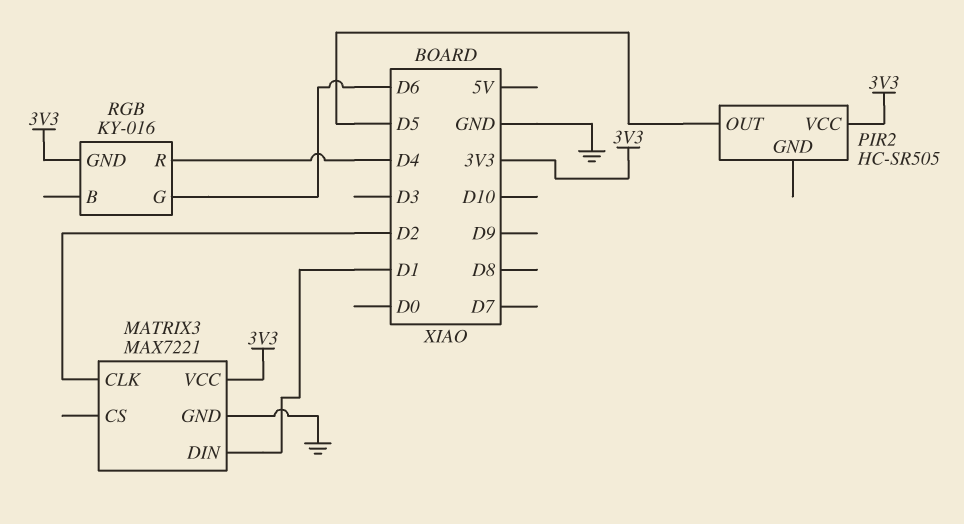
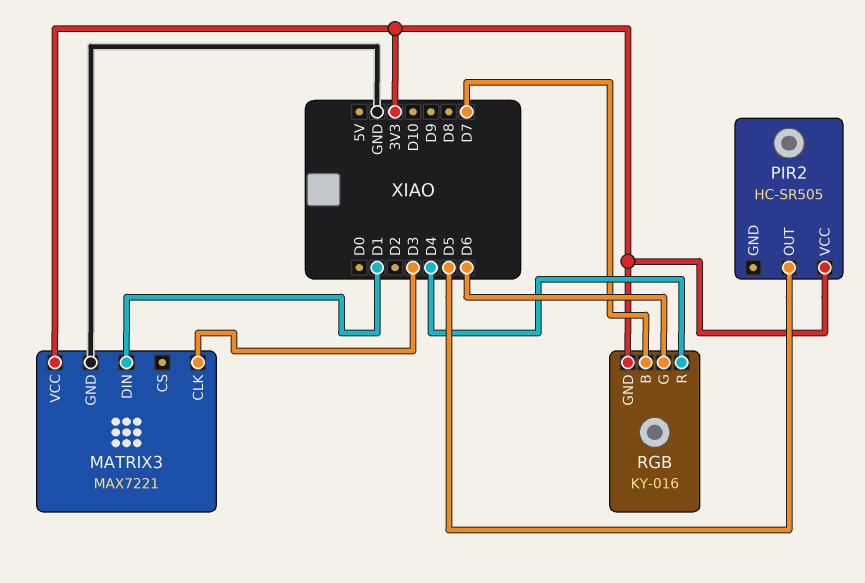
MATRIX3 pin CLK: D2 -> D3
RGB pin B: none -> D7

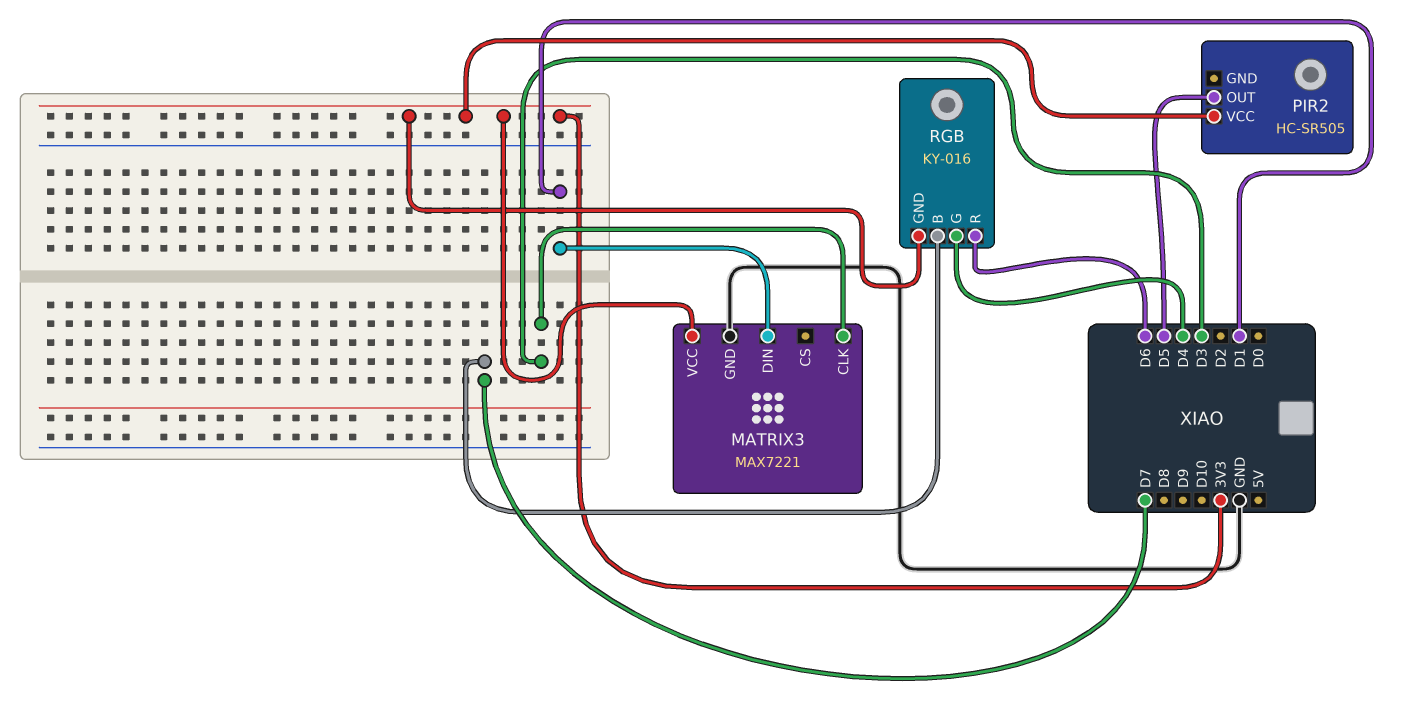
RGB pin G: D6 -> D4
RGB pin R: D4 -> D6

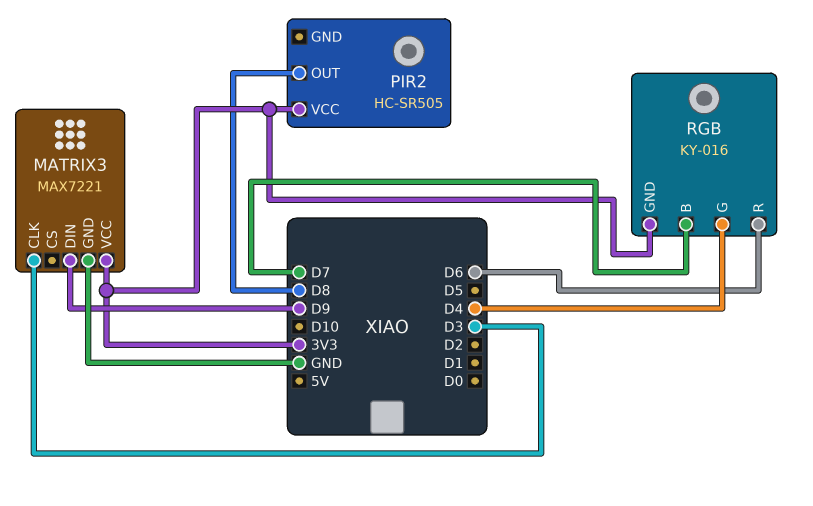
MATRIX3 pin DIN: D1 -> D9
PIR2 pin OUT: D5 -> D8

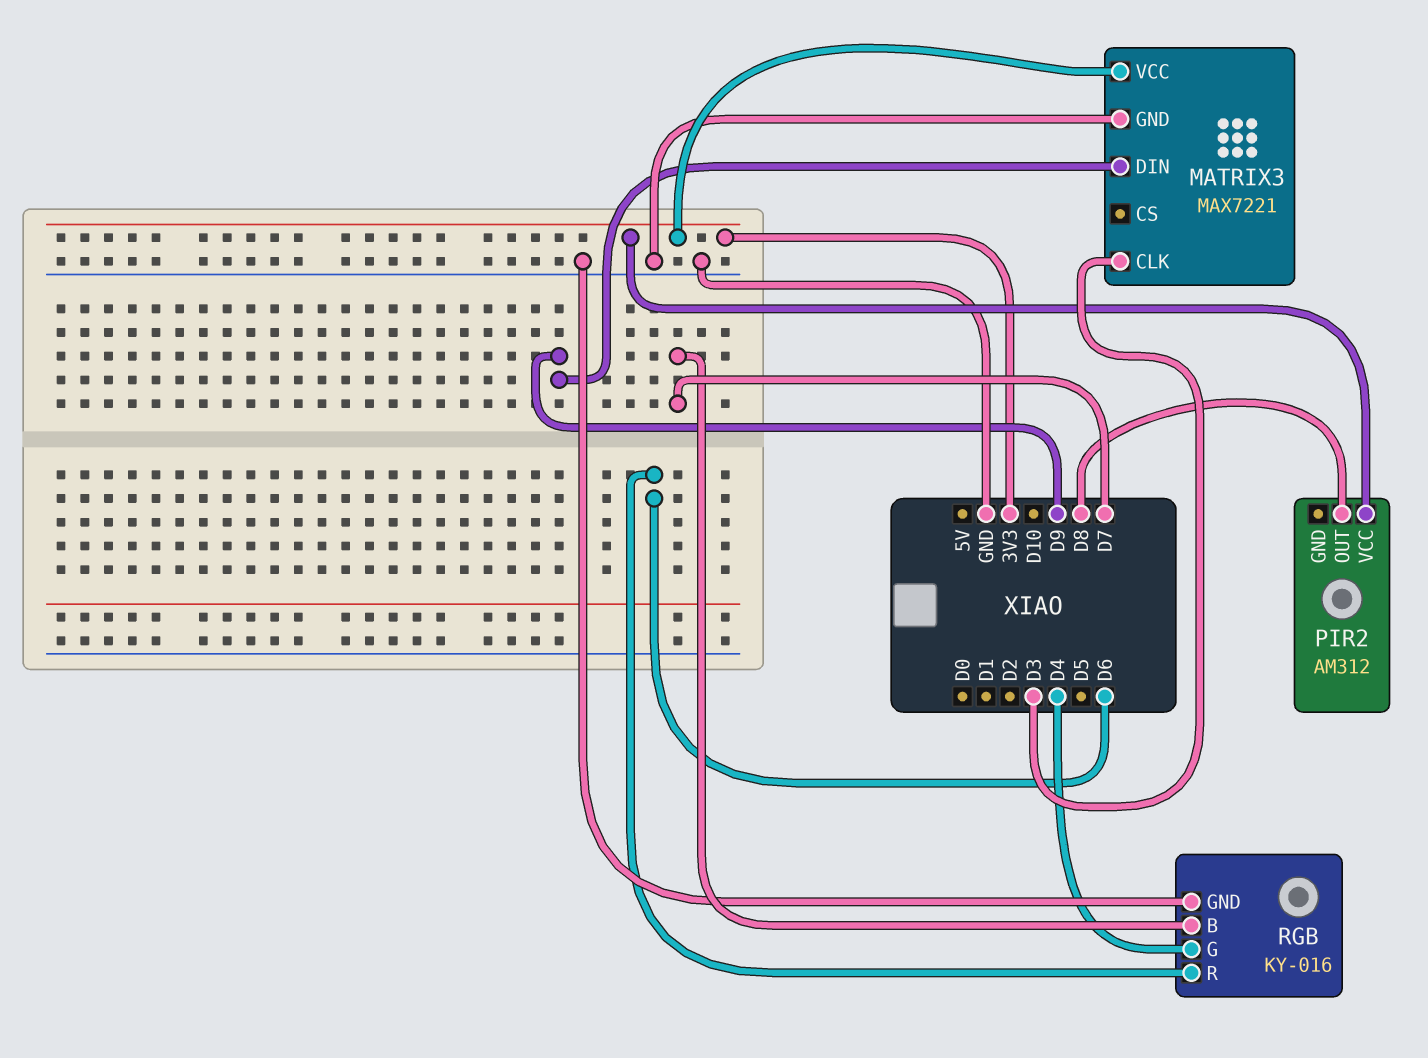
PIR2: HC-SR505 -> AM312
RGB pin GND: 3V3 -> GND

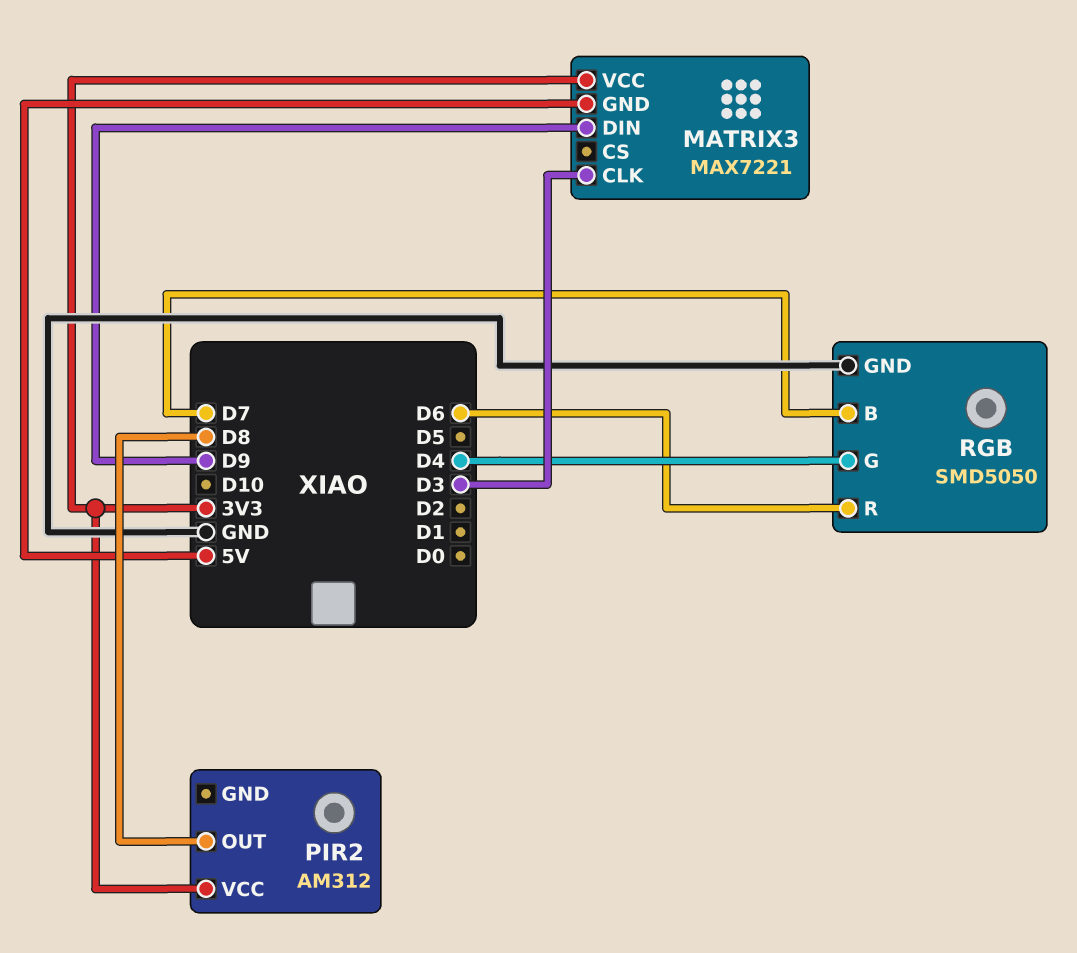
MATRIX3 pin GND: GND -> 5V
RGB: KY-016 -> SMD5050

